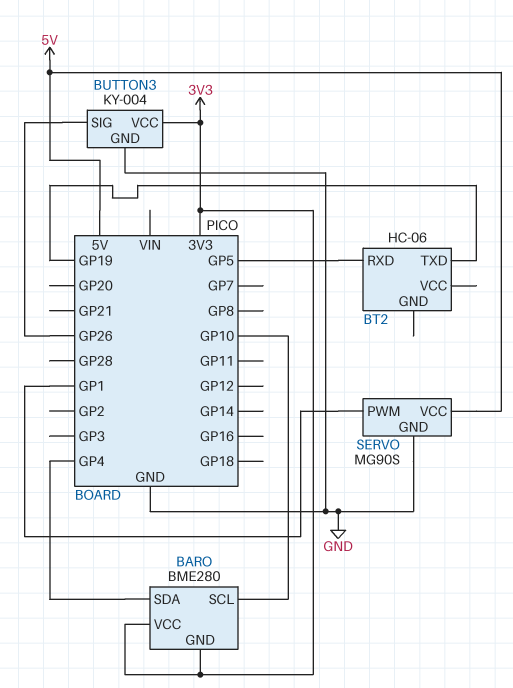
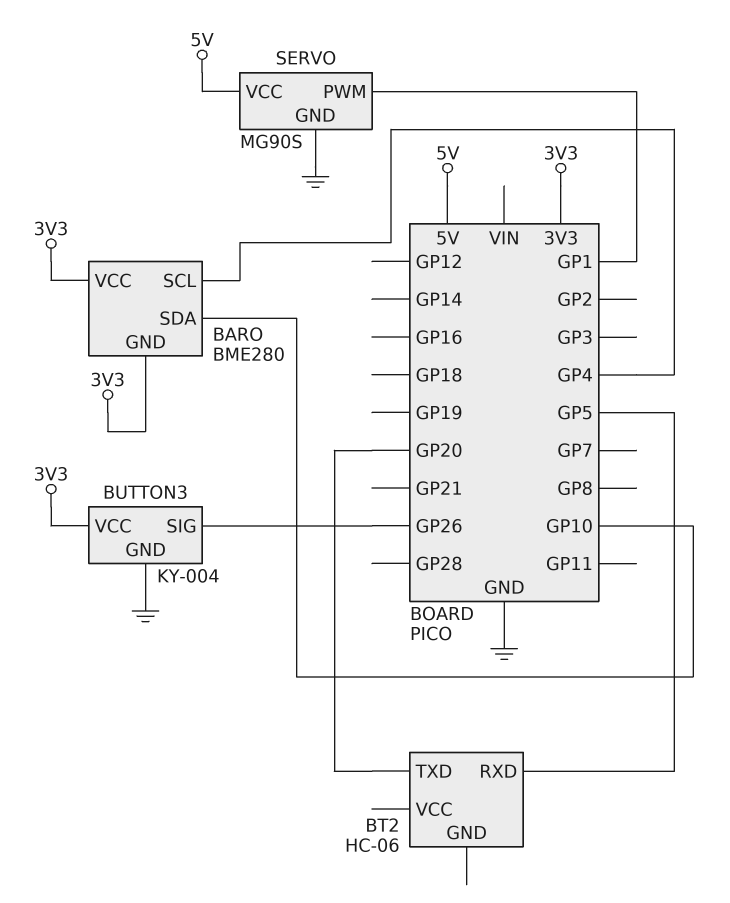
BARO pin SCL: GP10 -> GP4
BARO pin SDA: GP4 -> GP10
BT2 pin TXD: GP19 -> GP20

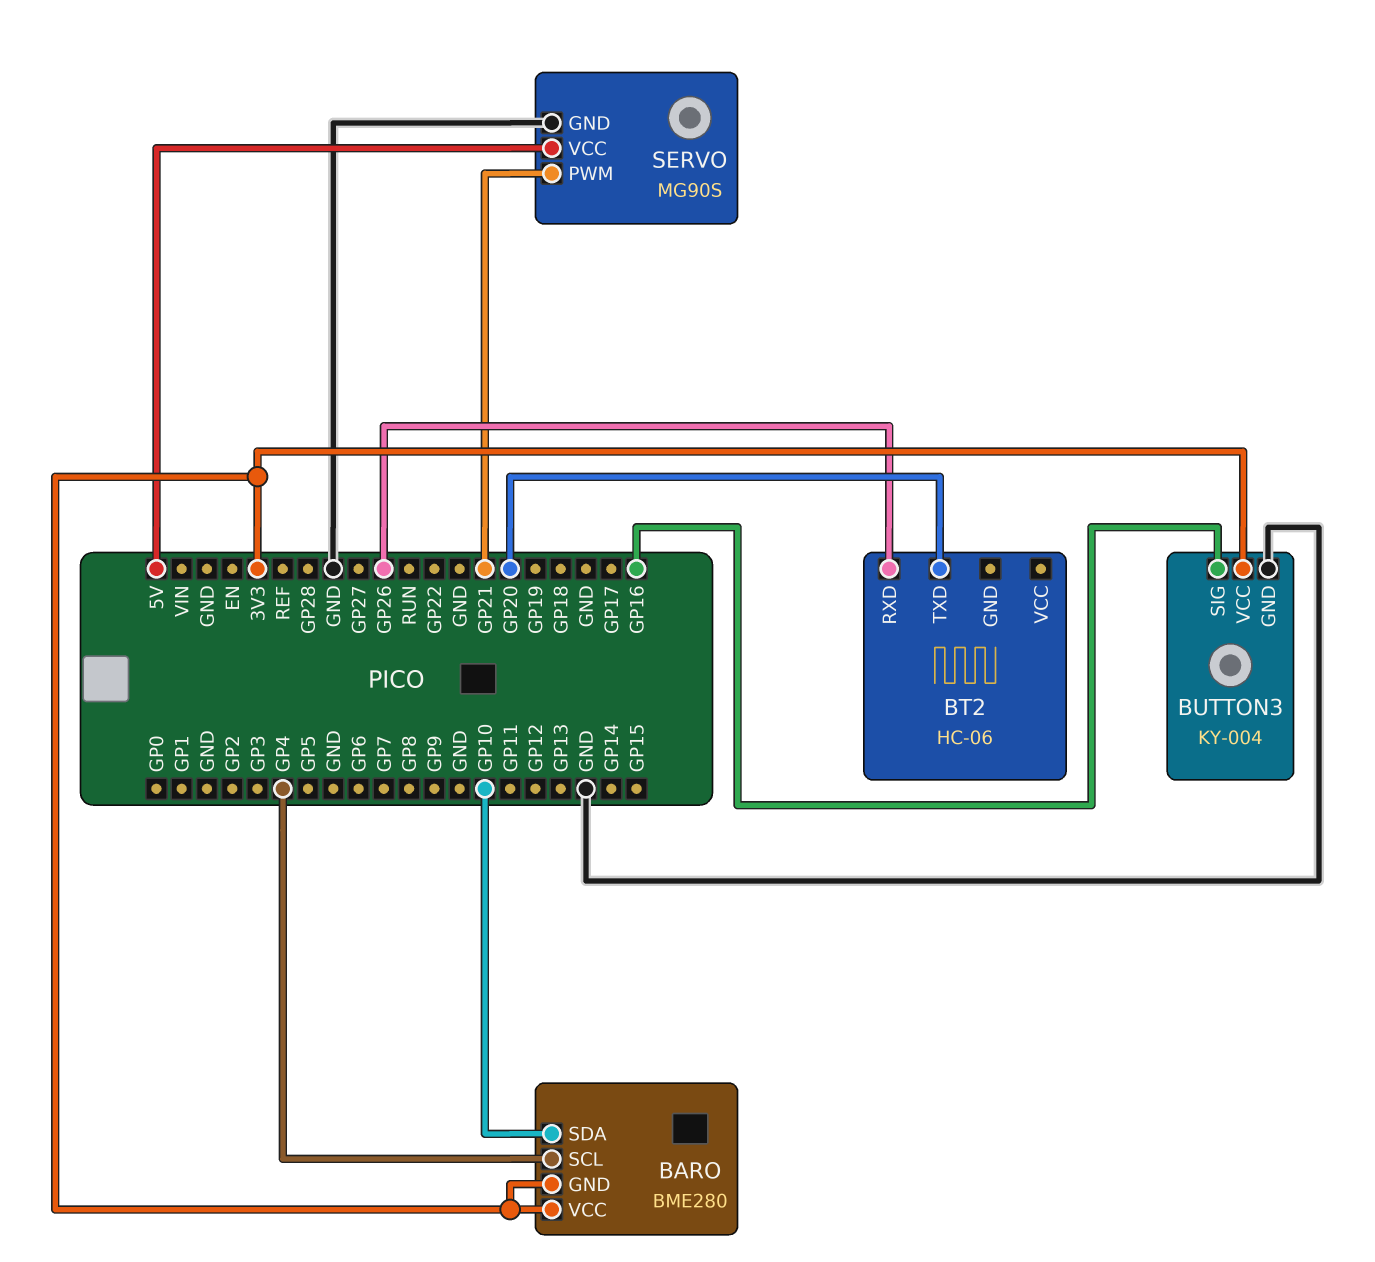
BT2 pin RXD: GP5 -> GP26
BUTTON3 pin SIG: GP26 -> GP16
SERVO pin PWM: GP1 -> GP21

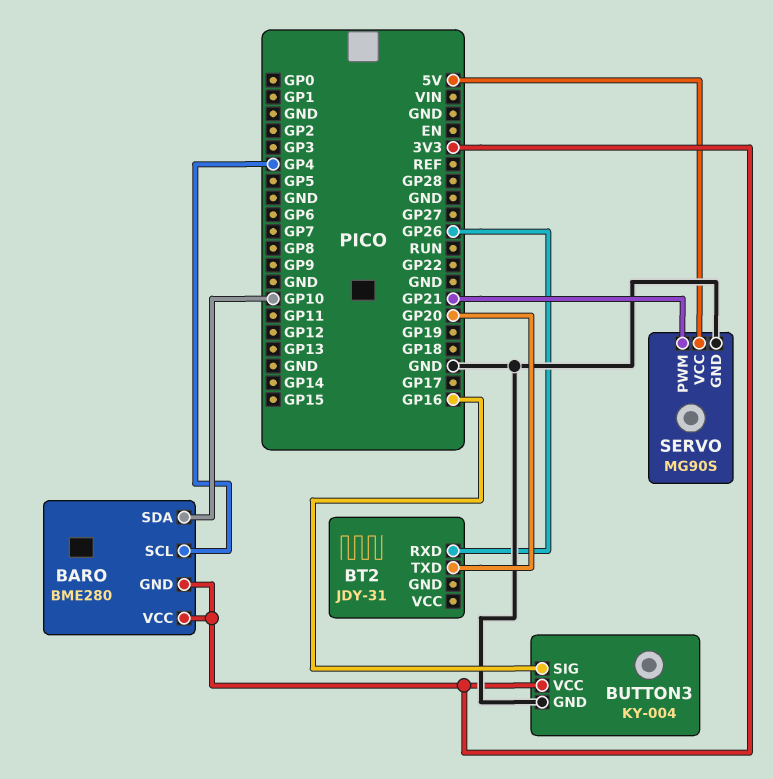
BT2: HC-06 -> JDY-31

